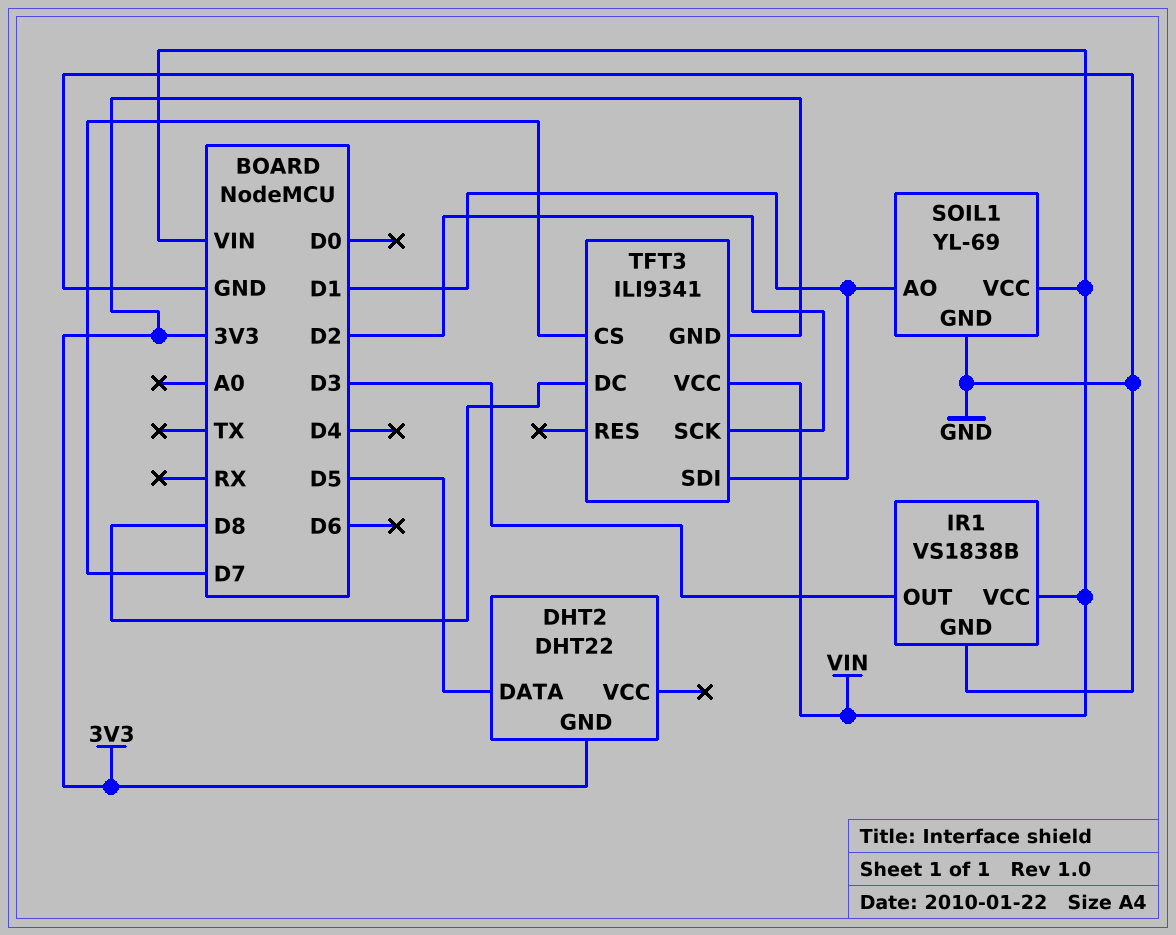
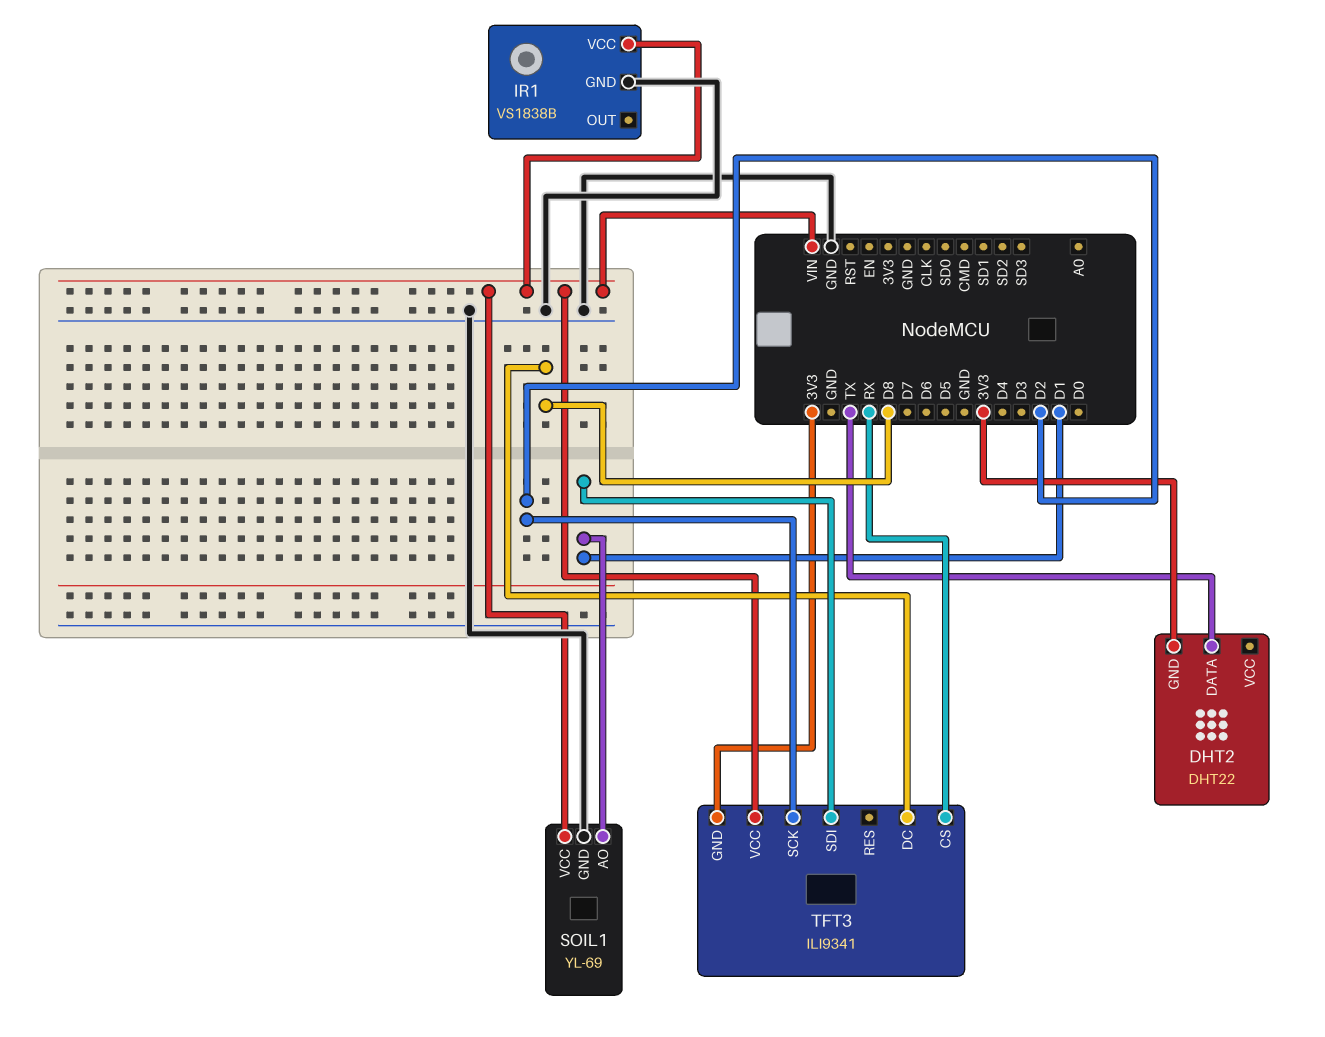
DHT2 pin DATA: D5 -> TX
IR1 pin OUT: D3 -> none
TFT3 pin CS: D7 -> RX

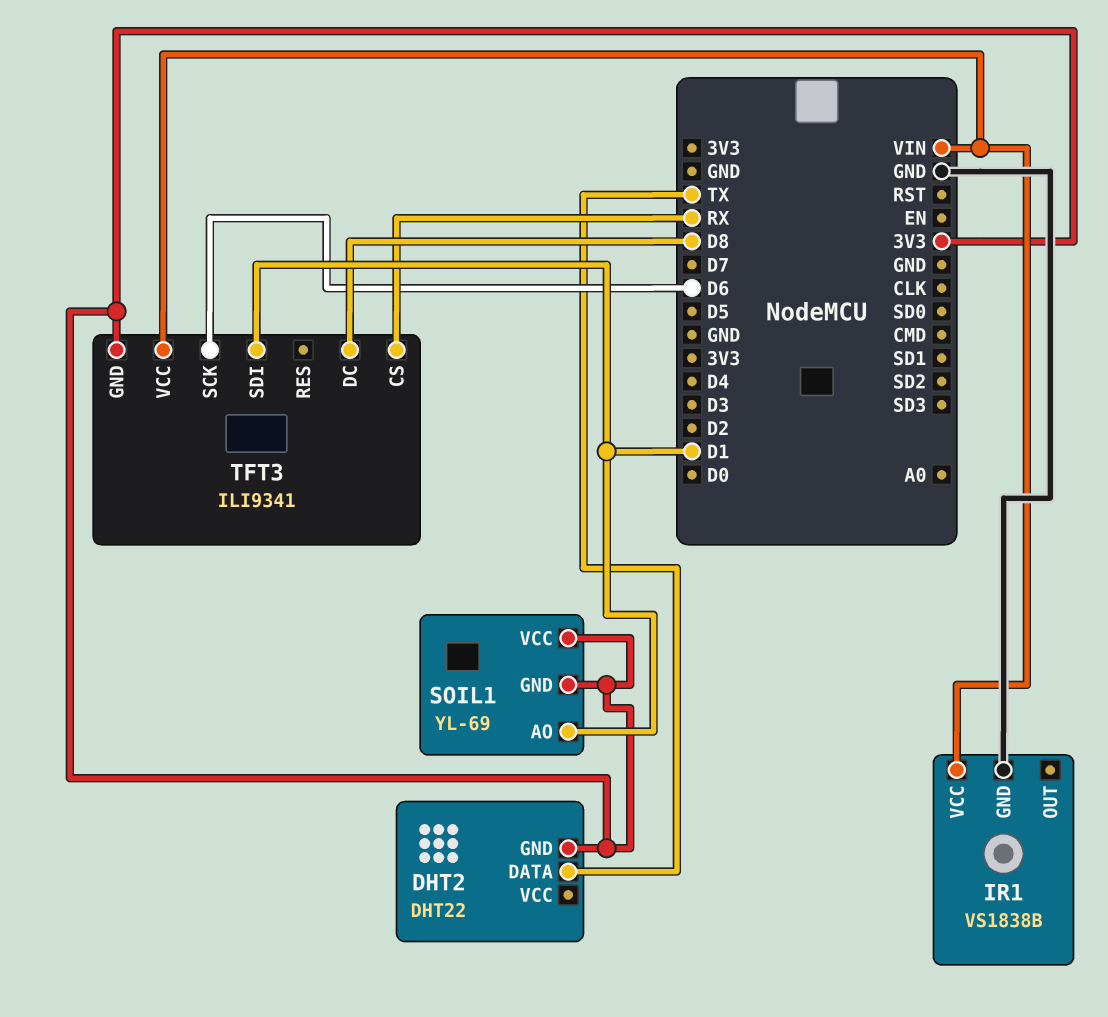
SOIL1 pin GND: GND -> 3V3
SOIL1 pin VCC: VIN -> 3V3
TFT3 pin SCK: D2 -> D6

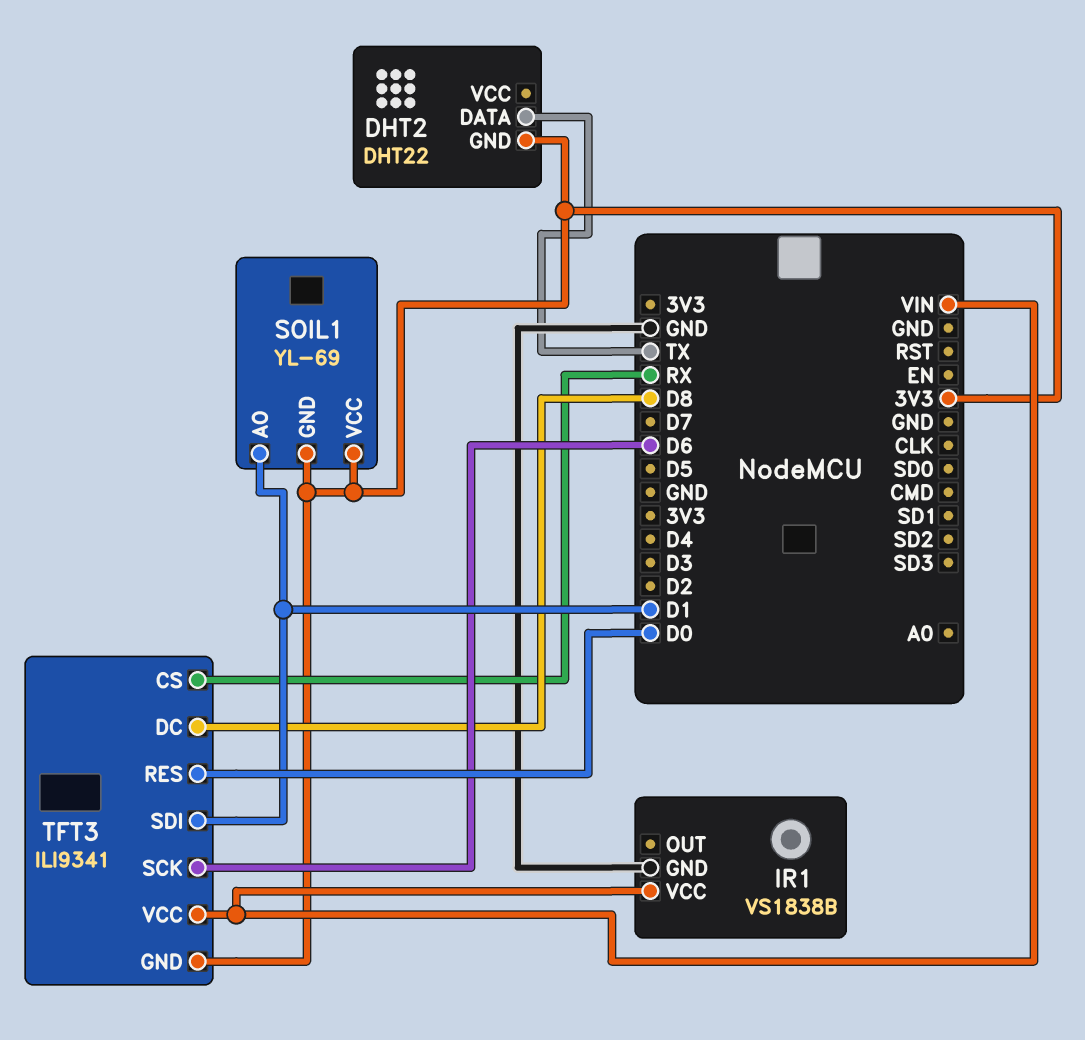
TFT3 pin RES: none -> D0

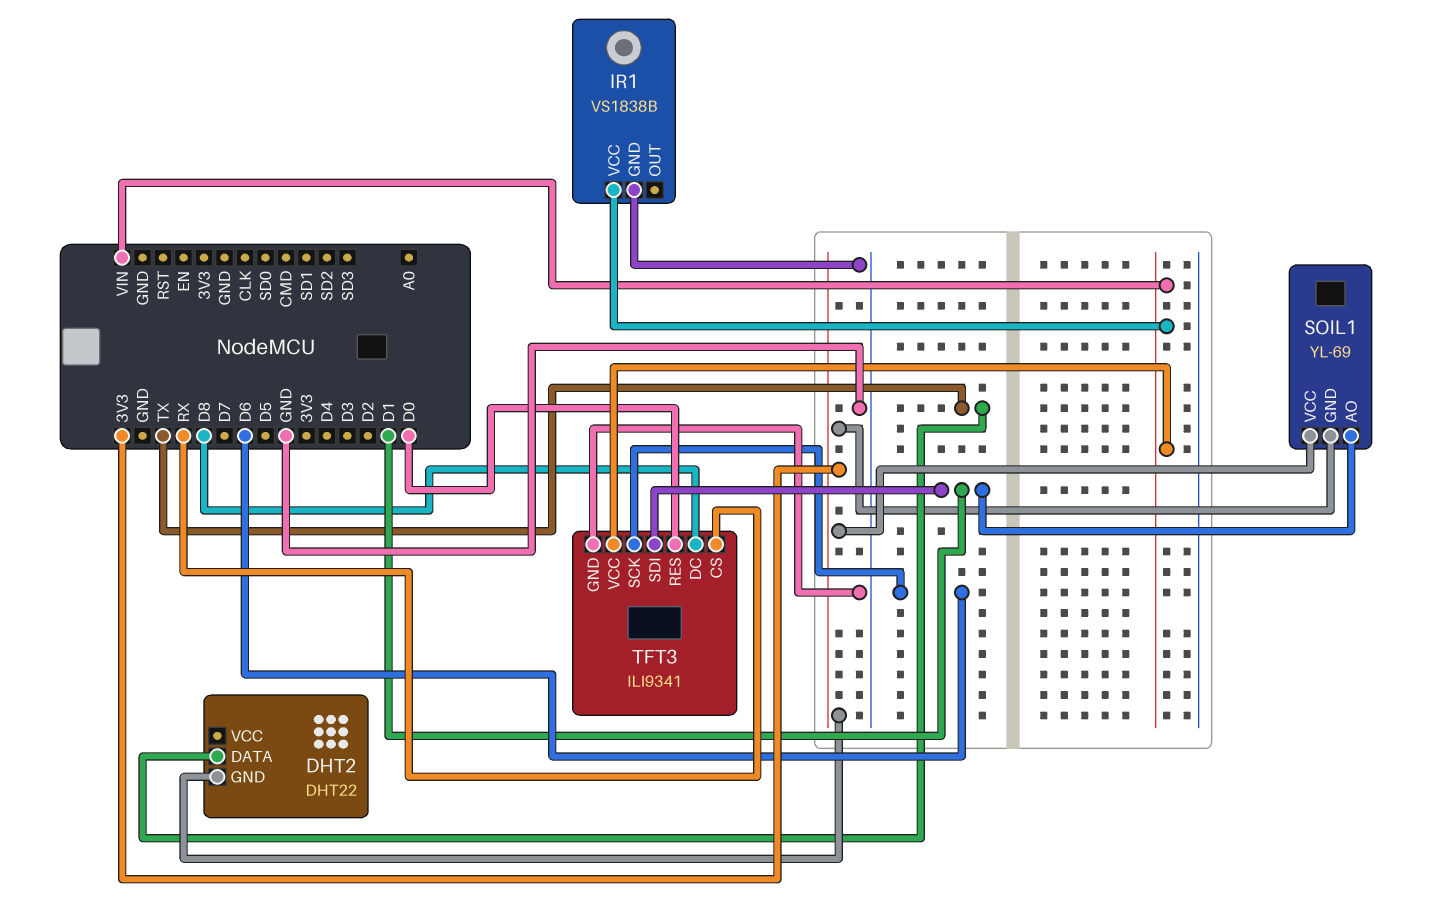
TFT3 pin GND: 3V3 -> GND

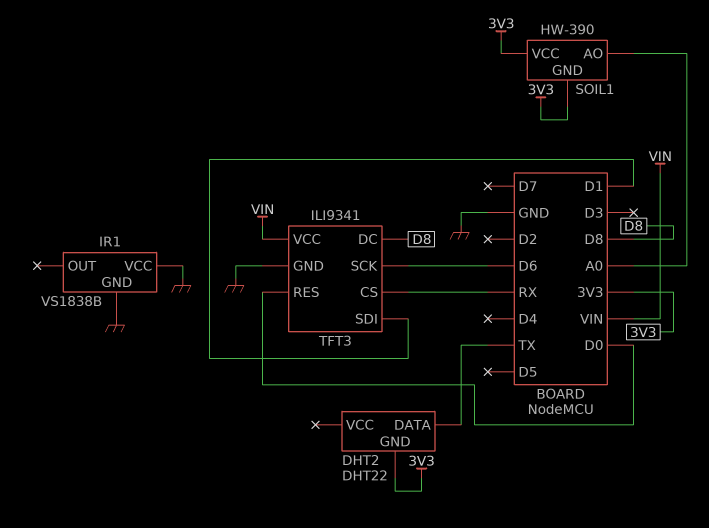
IR1 pin VCC: VIN -> GND
SOIL1: YL-69 -> HW-390
SOIL1 pin AO: D1 -> A0

